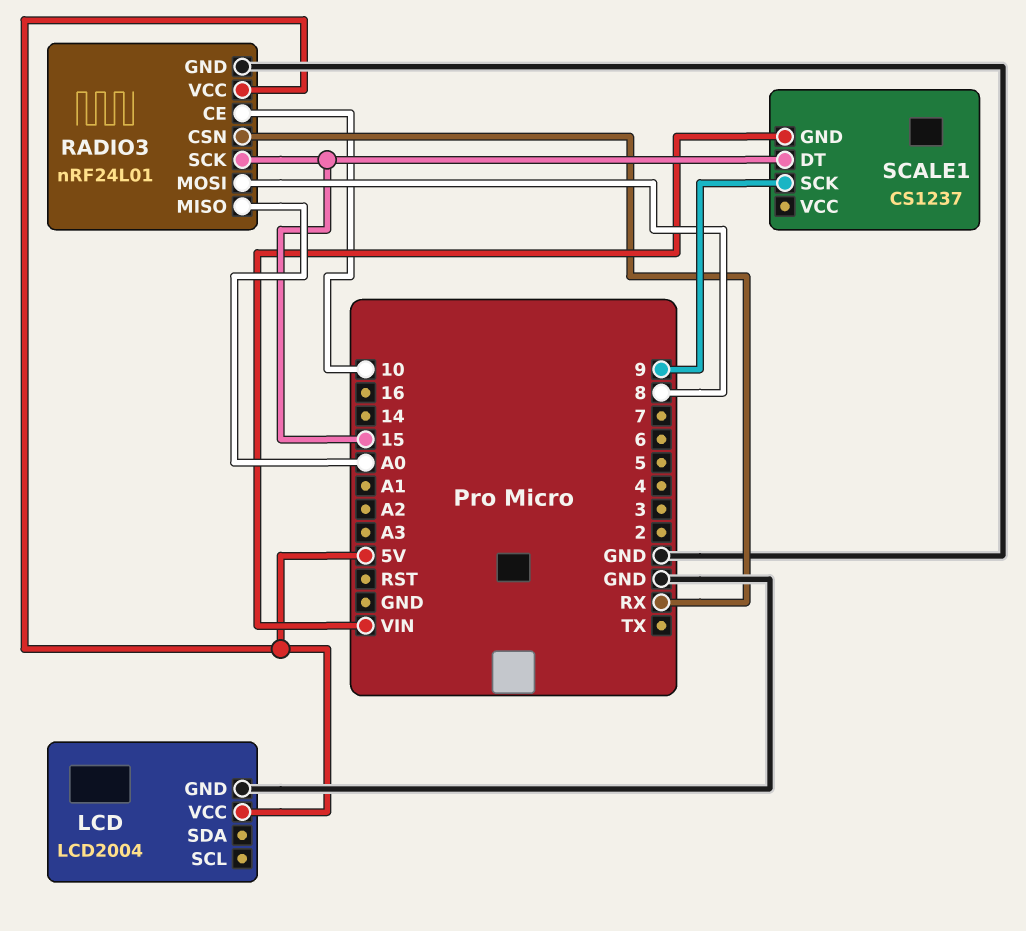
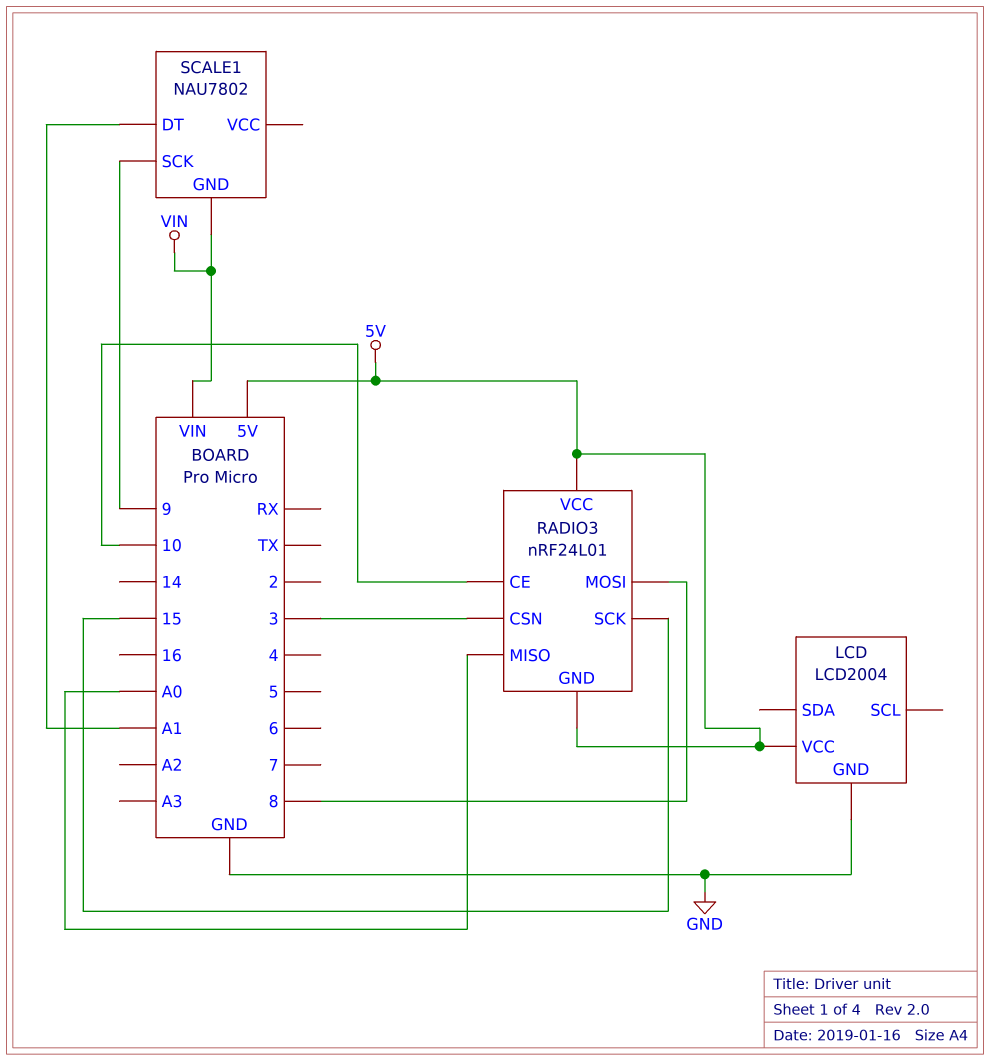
RADIO3 pin CSN: RX -> 3
RADIO3 pin GND: GND -> 5V
SCALE1: CS1237 -> NAU7802
SCALE1 pin DT: 15 -> A1

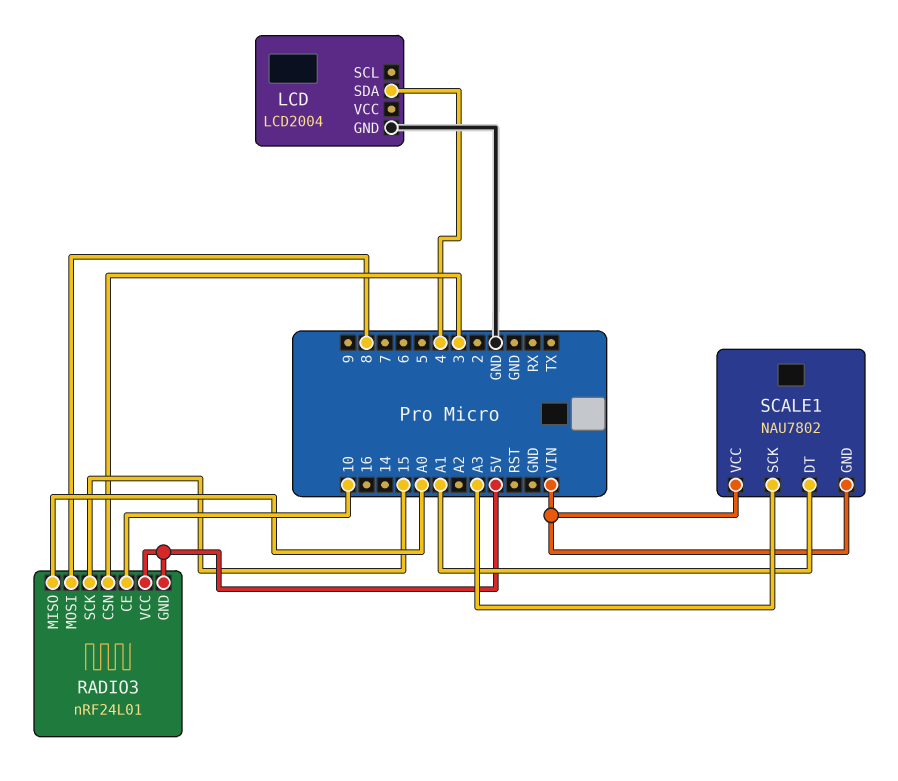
LCD pin SDA: none -> 4
LCD pin VCC: 5V -> none
SCALE1 pin SCK: 9 -> A3
SCALE1 pin VCC: none -> VIN

